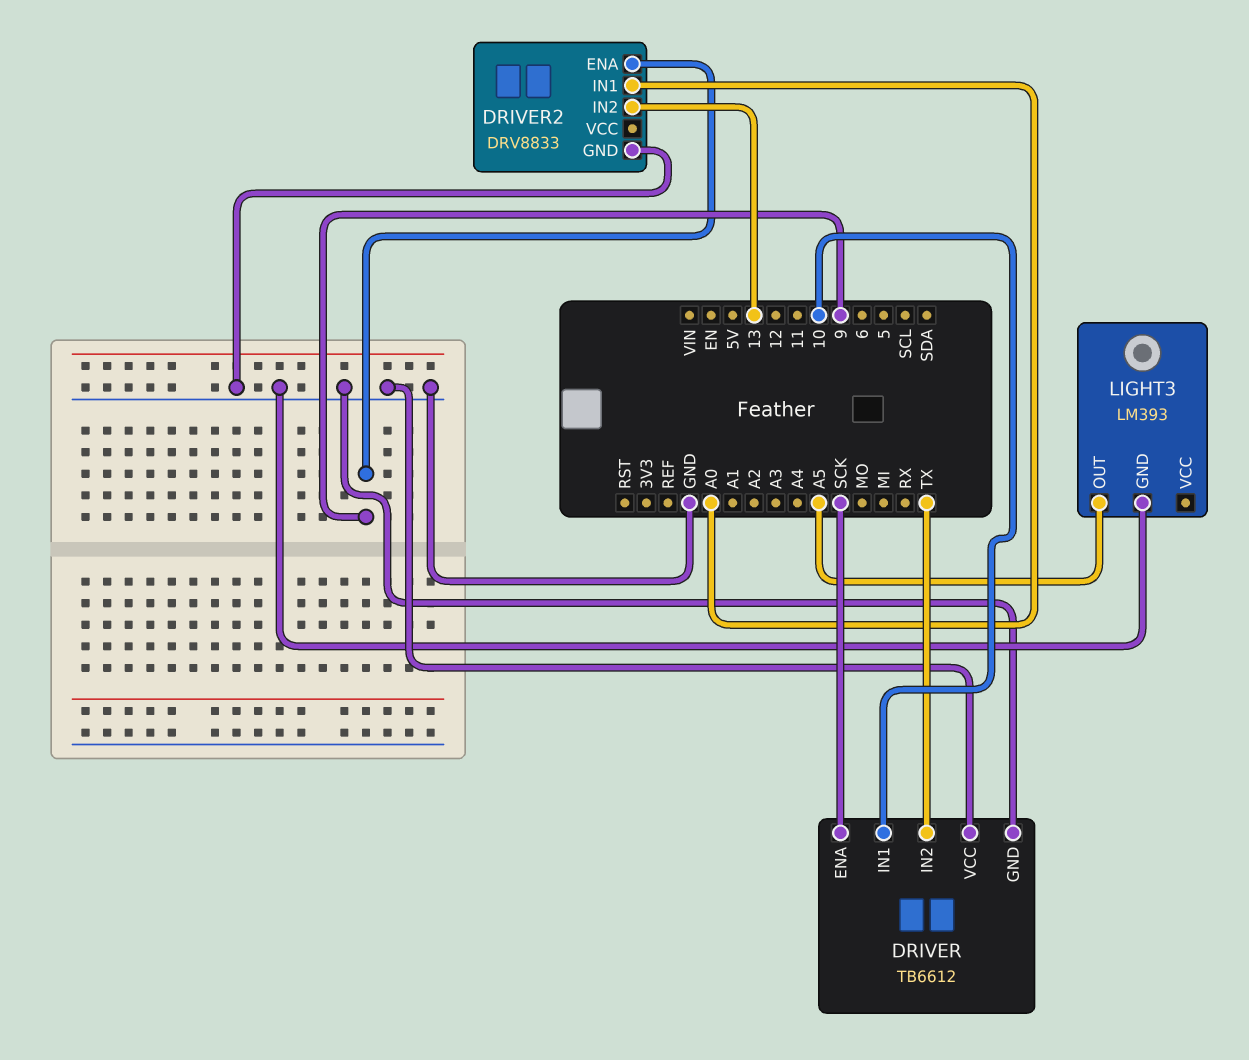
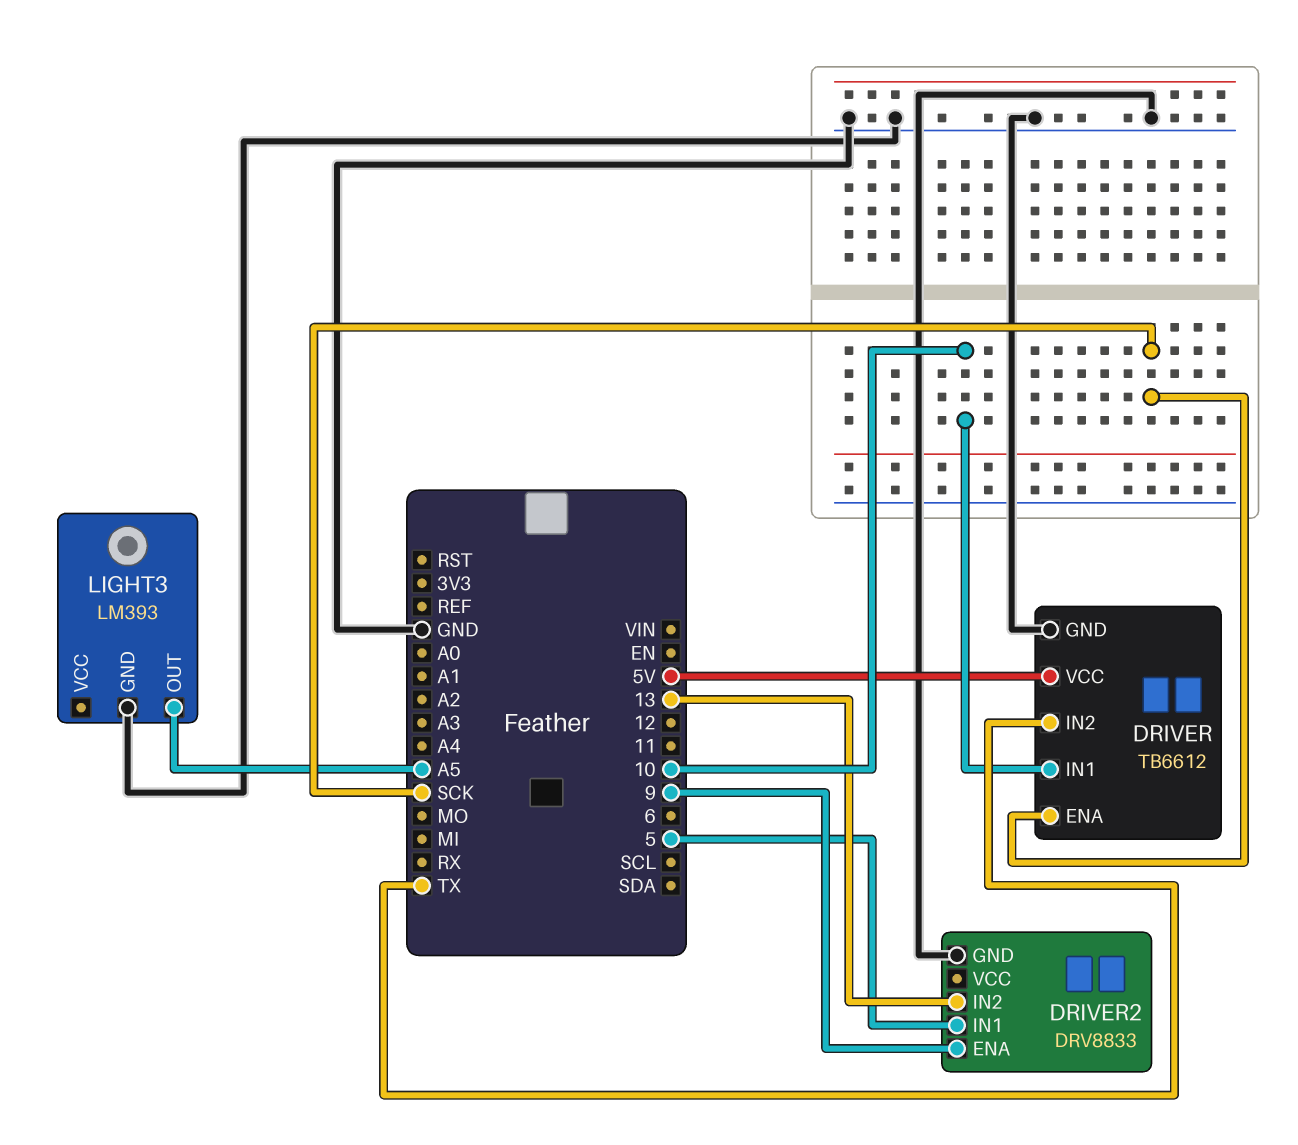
DRIVER pin VCC: GND -> 5V
DRIVER2 pin IN1: A0 -> 5

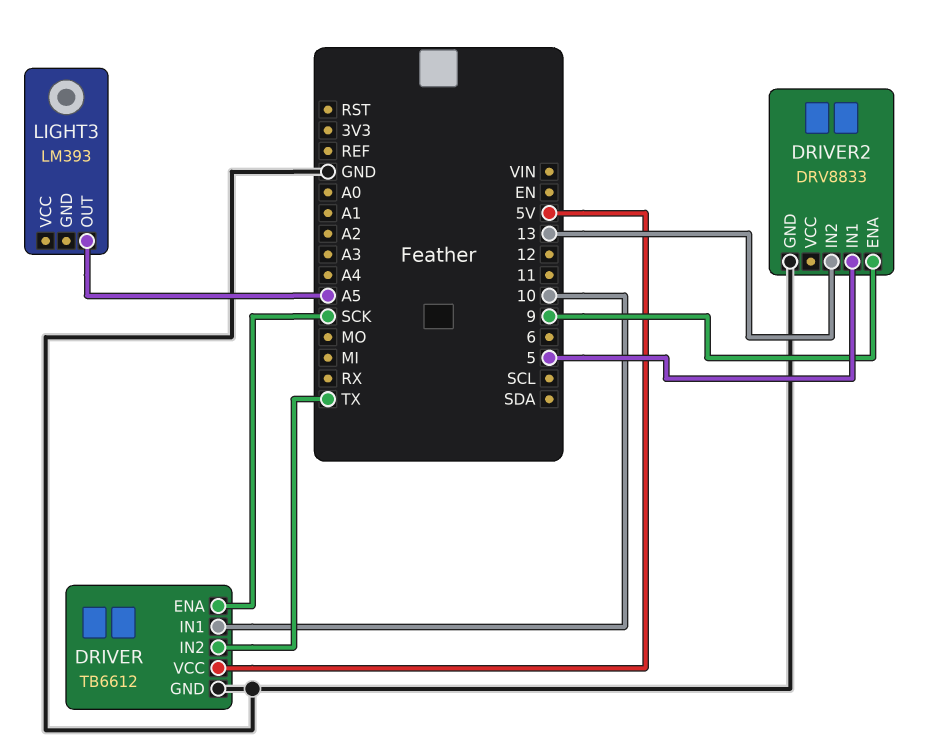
LIGHT3 pin GND: GND -> none

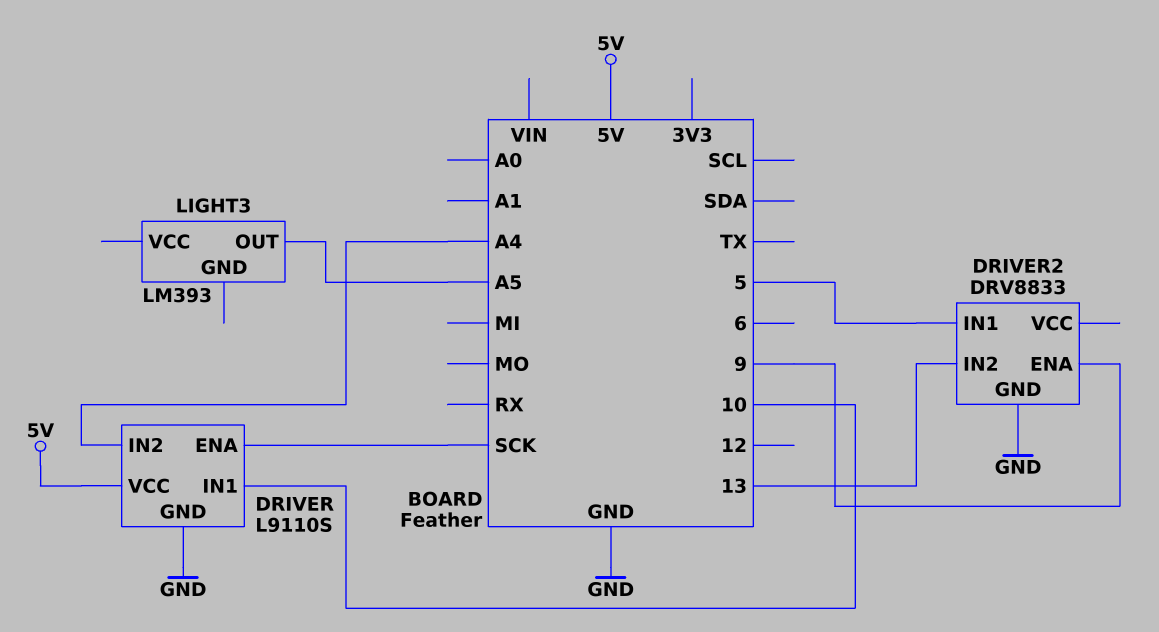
DRIVER: TB6612 -> L9110S
DRIVER pin IN2: TX -> A4

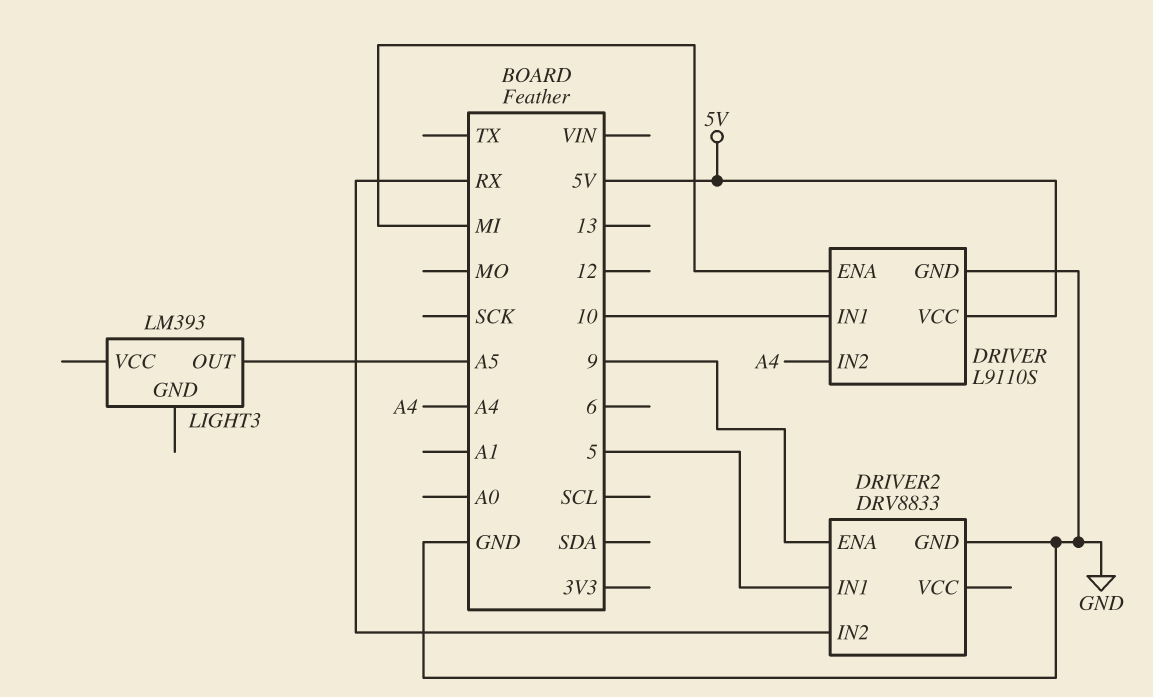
DRIVER pin ENA: SCK -> MI
DRIVER2 pin IN2: 13 -> RX

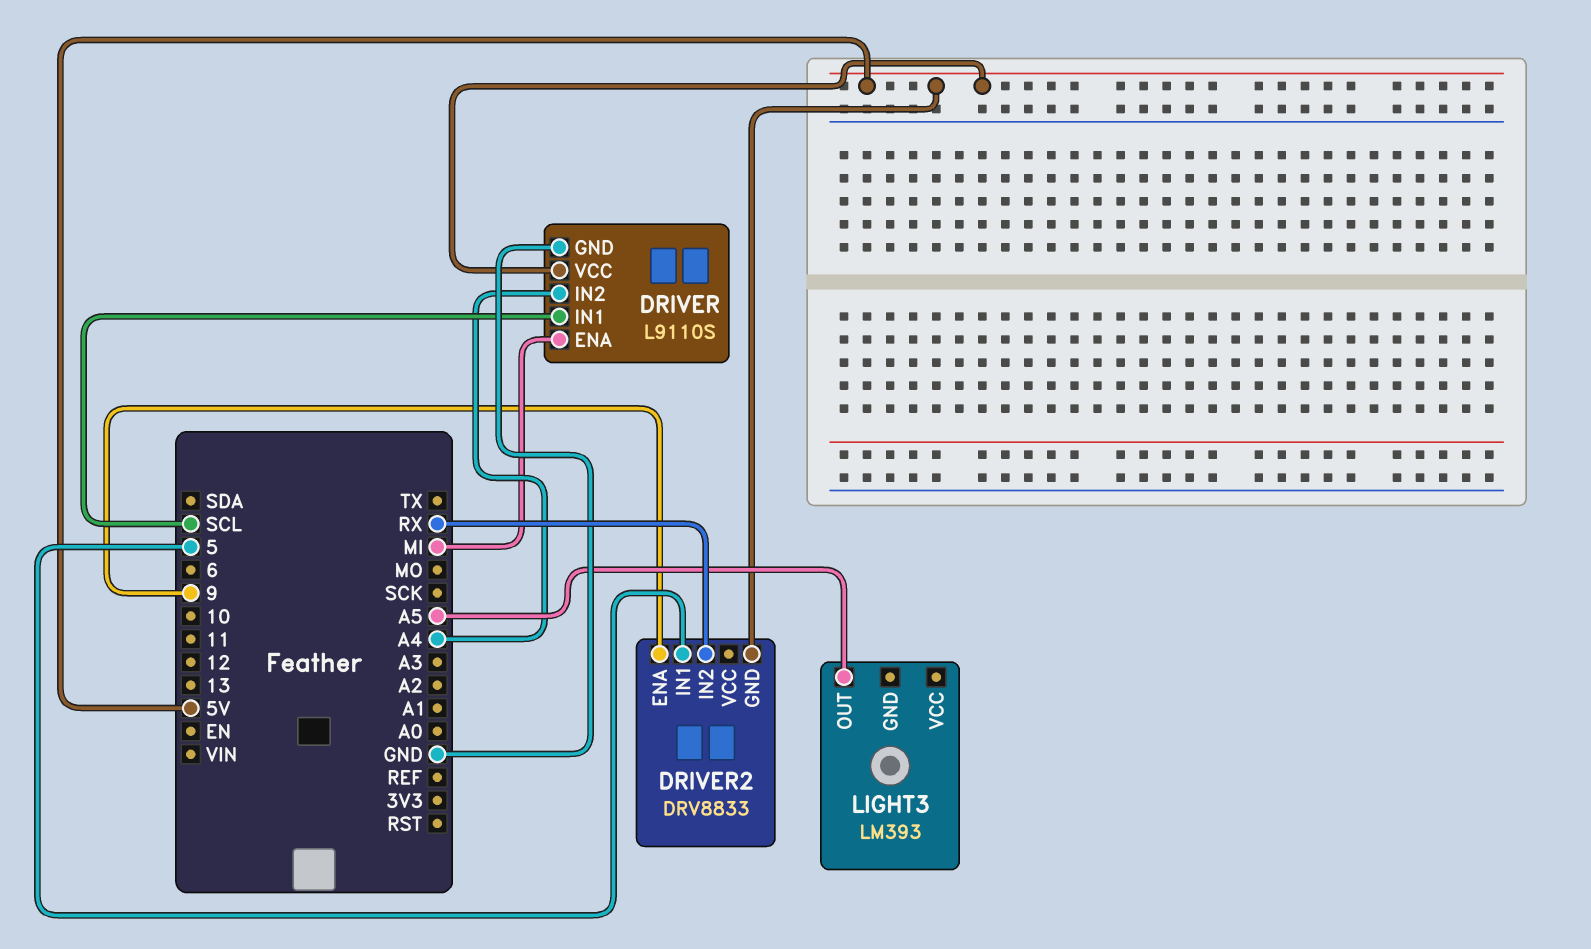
DRIVER pin IN1: 10 -> SCL
DRIVER2 pin GND: GND -> 5V

